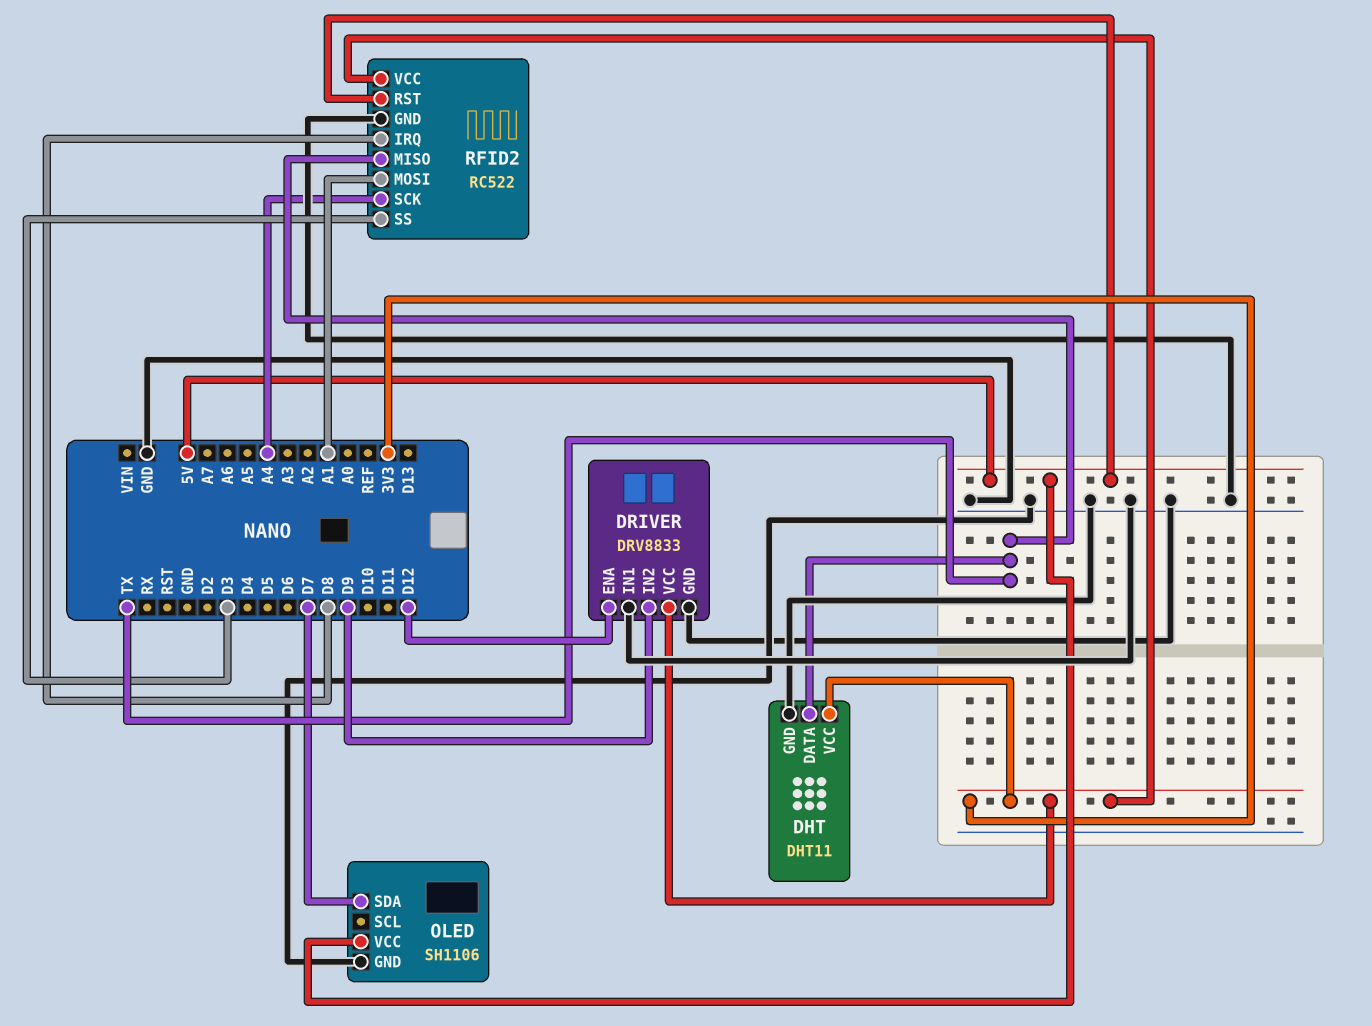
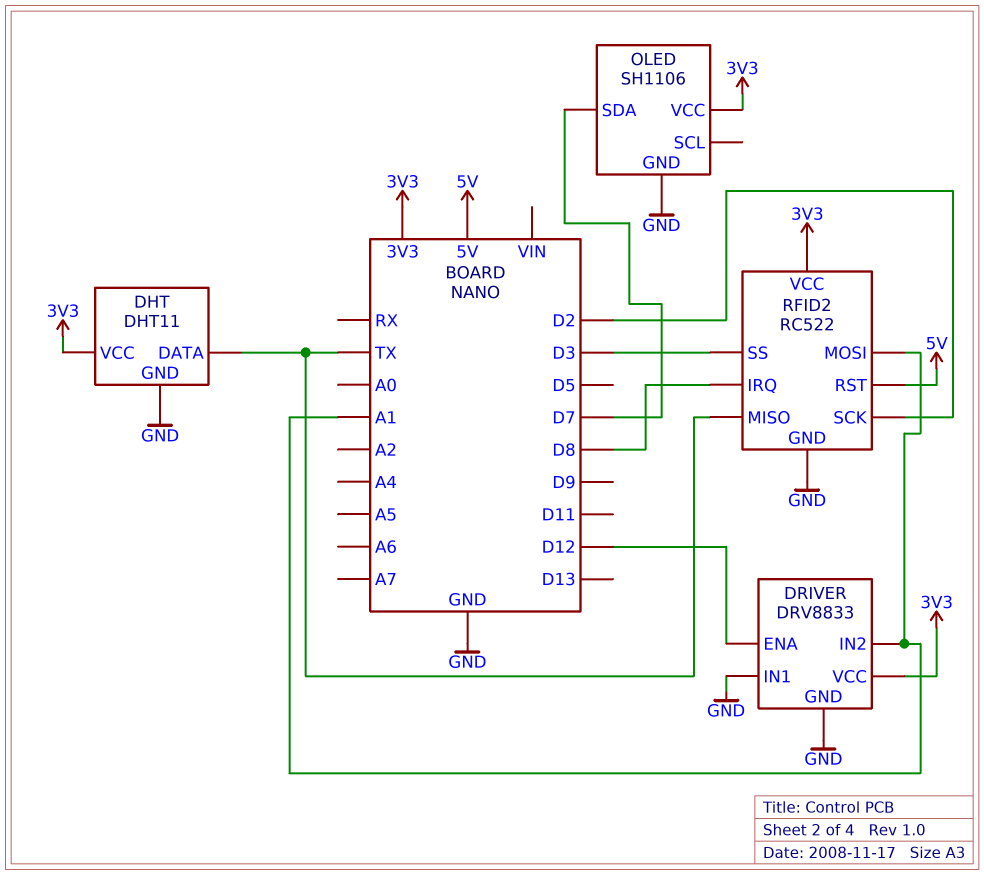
DRIVER pin IN2: D9 -> A1
OLED pin VCC: 5V -> 3V3
RFID2 pin SCK: A4 -> D2

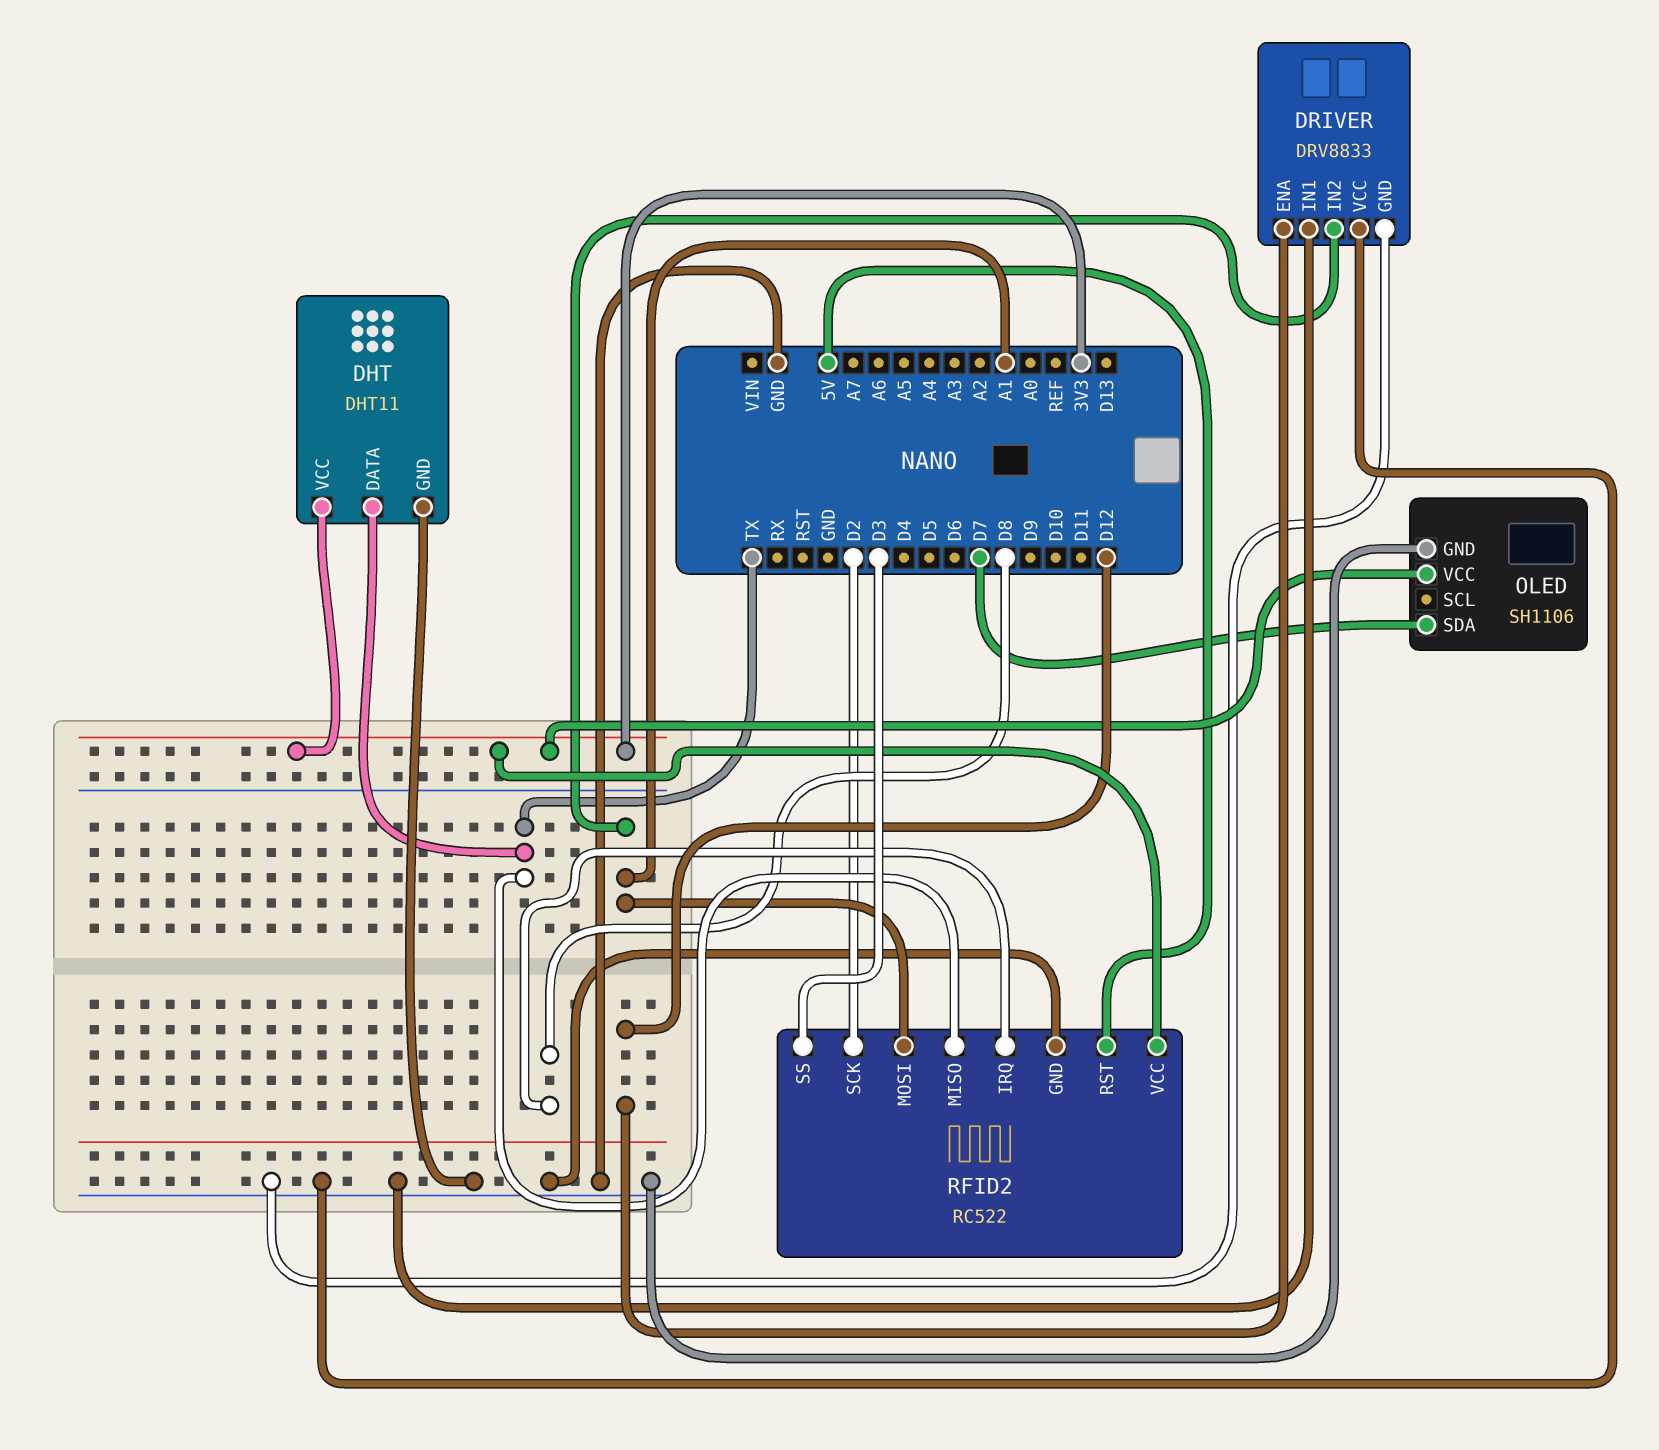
DRIVER pin VCC: 3V3 -> GND

